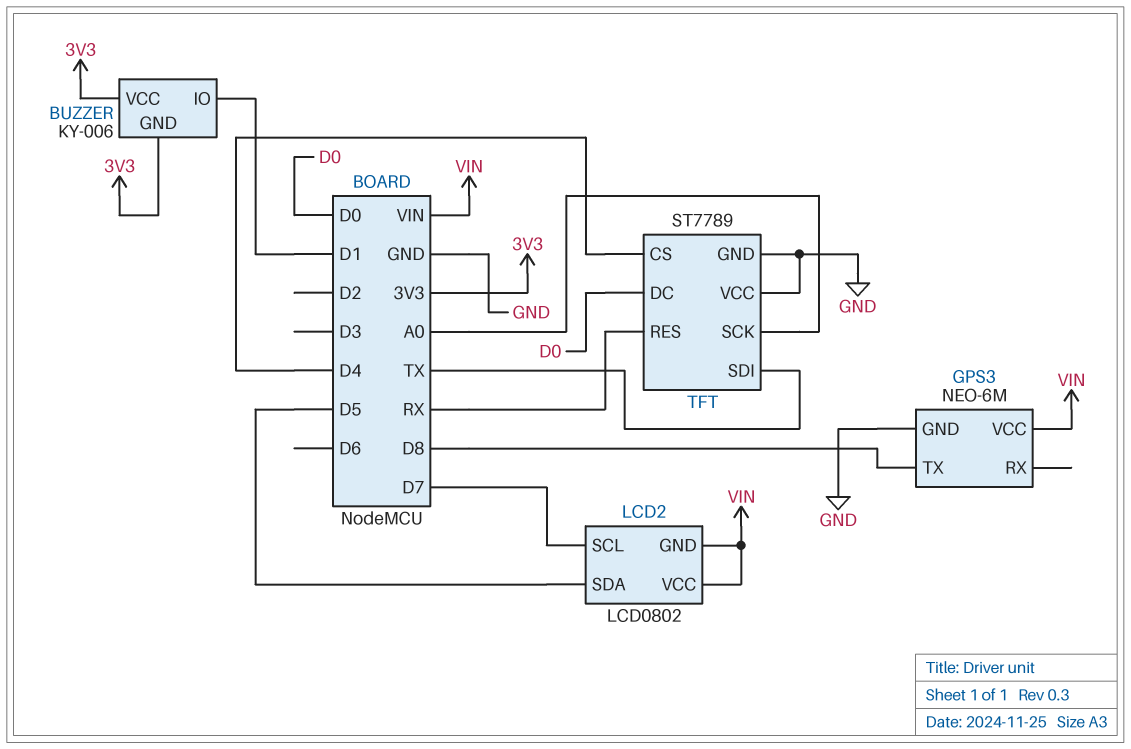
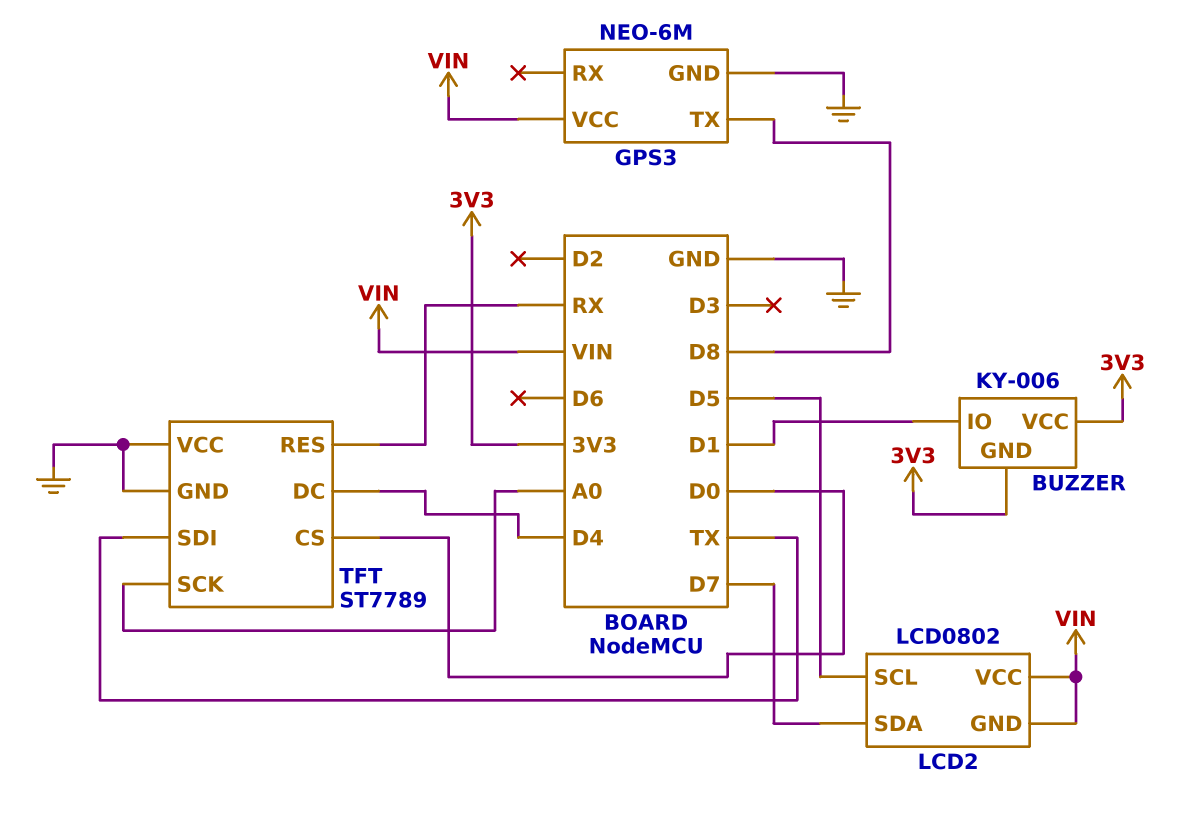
LCD2 pin SCL: D7 -> D5
LCD2 pin SDA: D5 -> D7
TFT pin CS: D4 -> D0
TFT pin DC: D0 -> D4

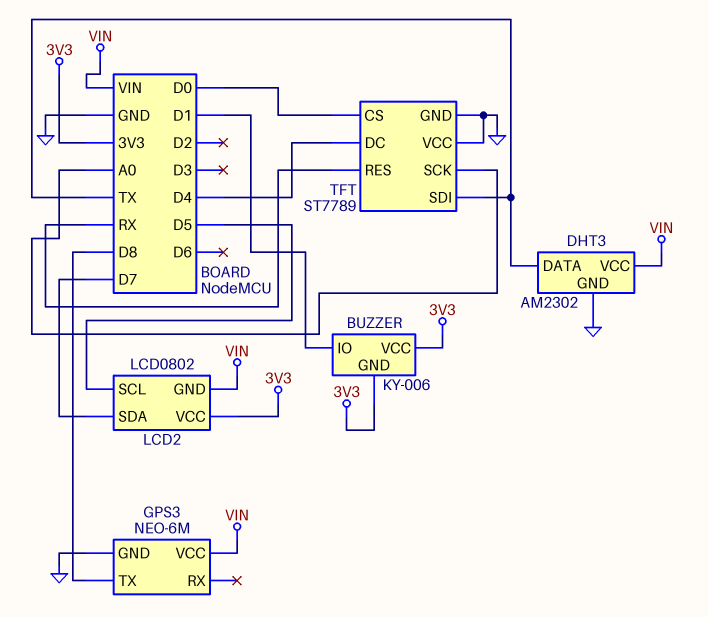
DHT3: none -> AM2302
DHT3 pin DATA: none -> TX
DHT3 pin GND: none -> GND
DHT3 pin VCC: none -> VIN
LCD2 pin VCC: VIN -> 3V3

